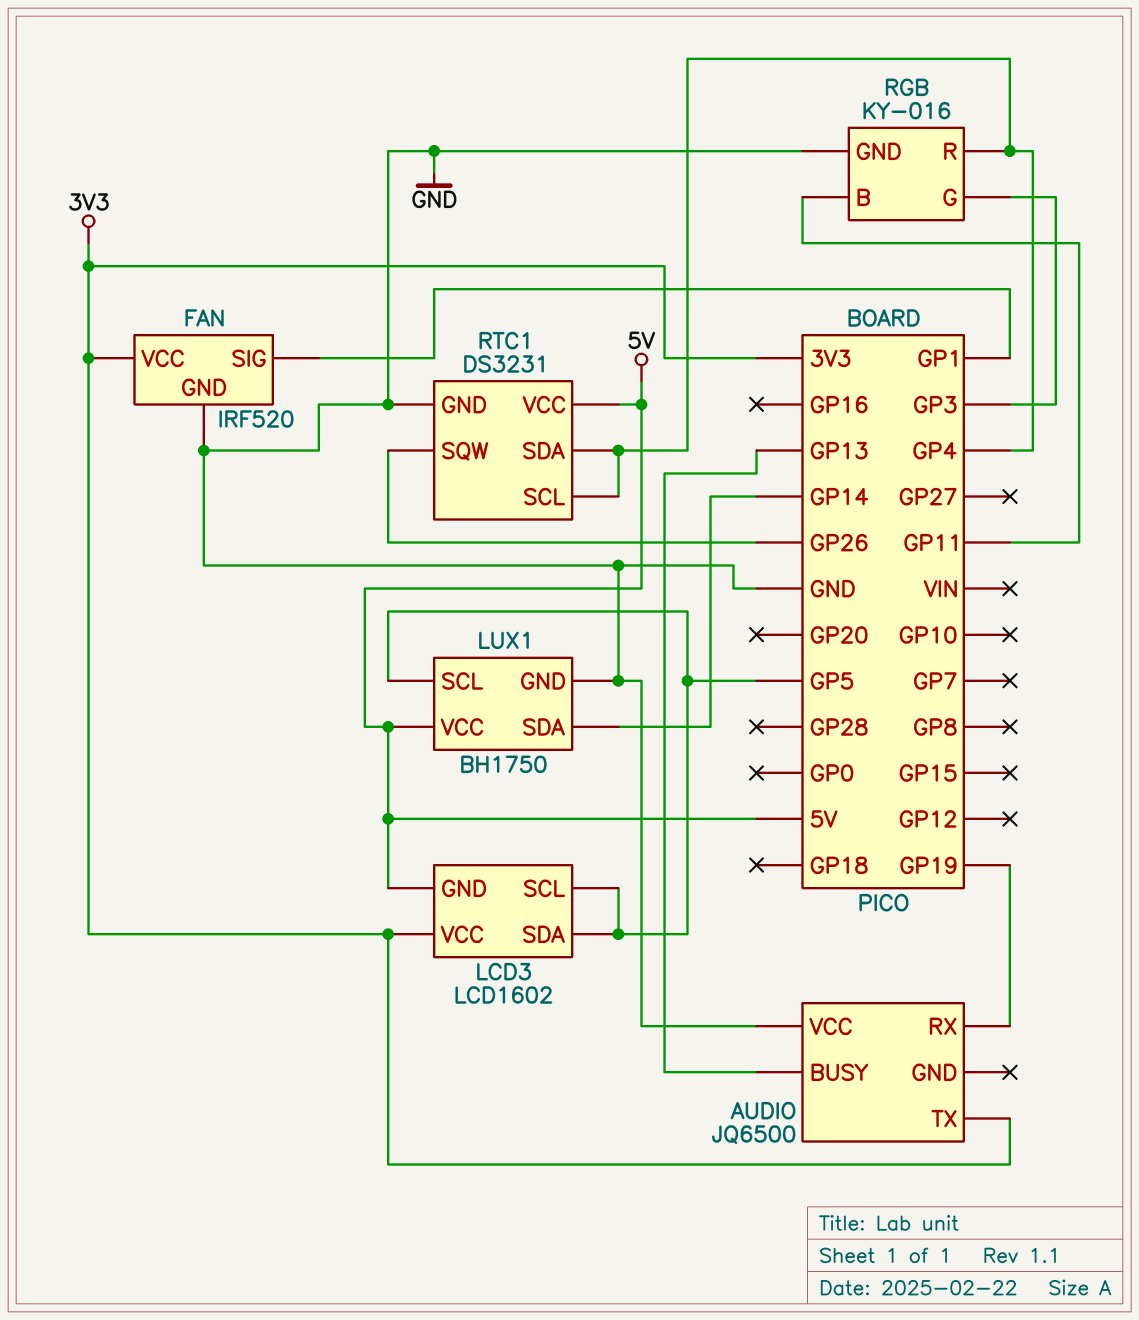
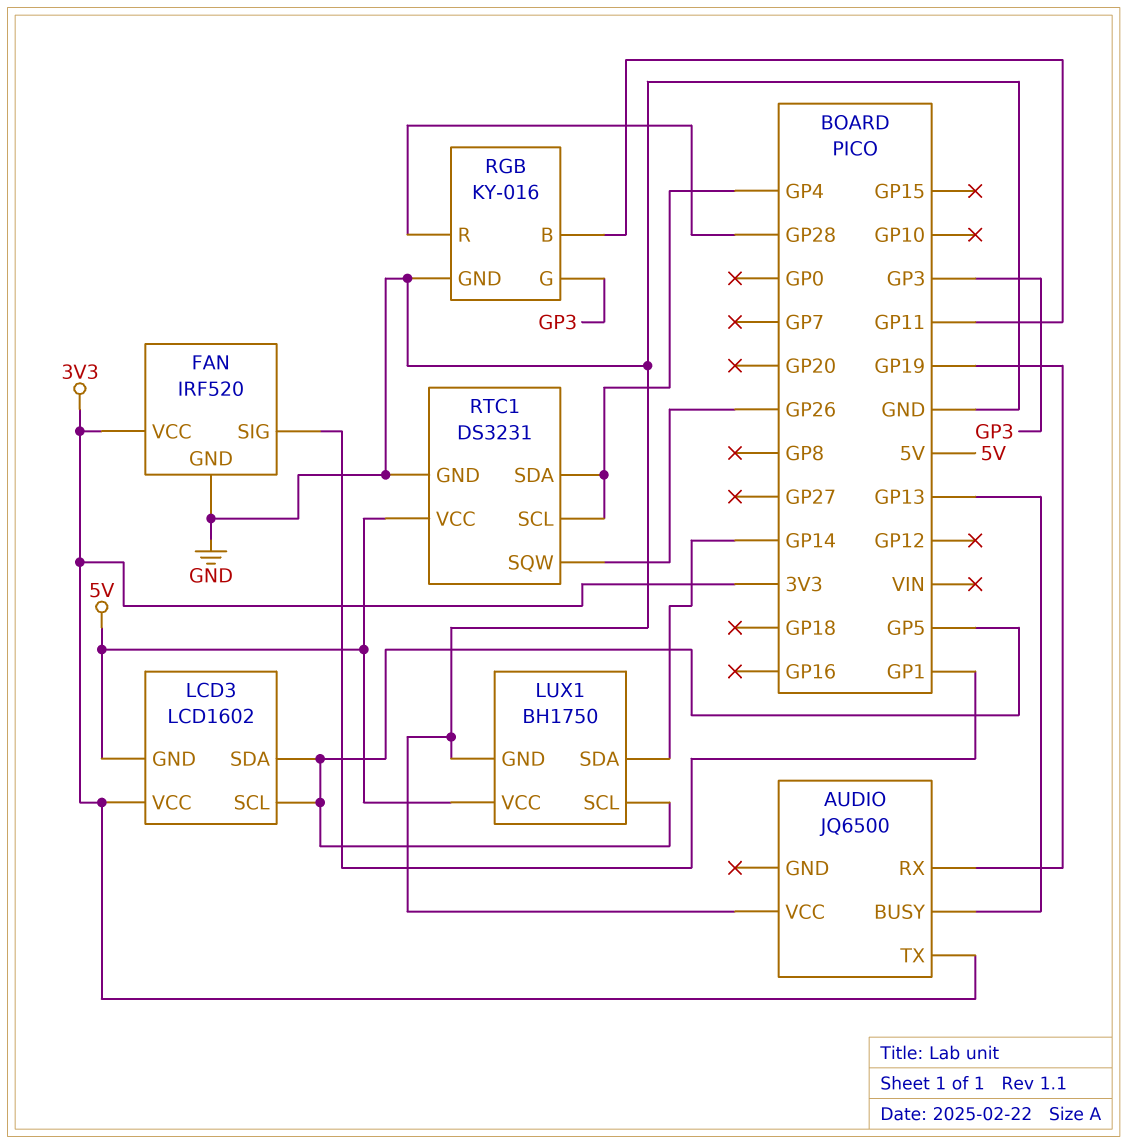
RGB pin R: GP4 -> GP28

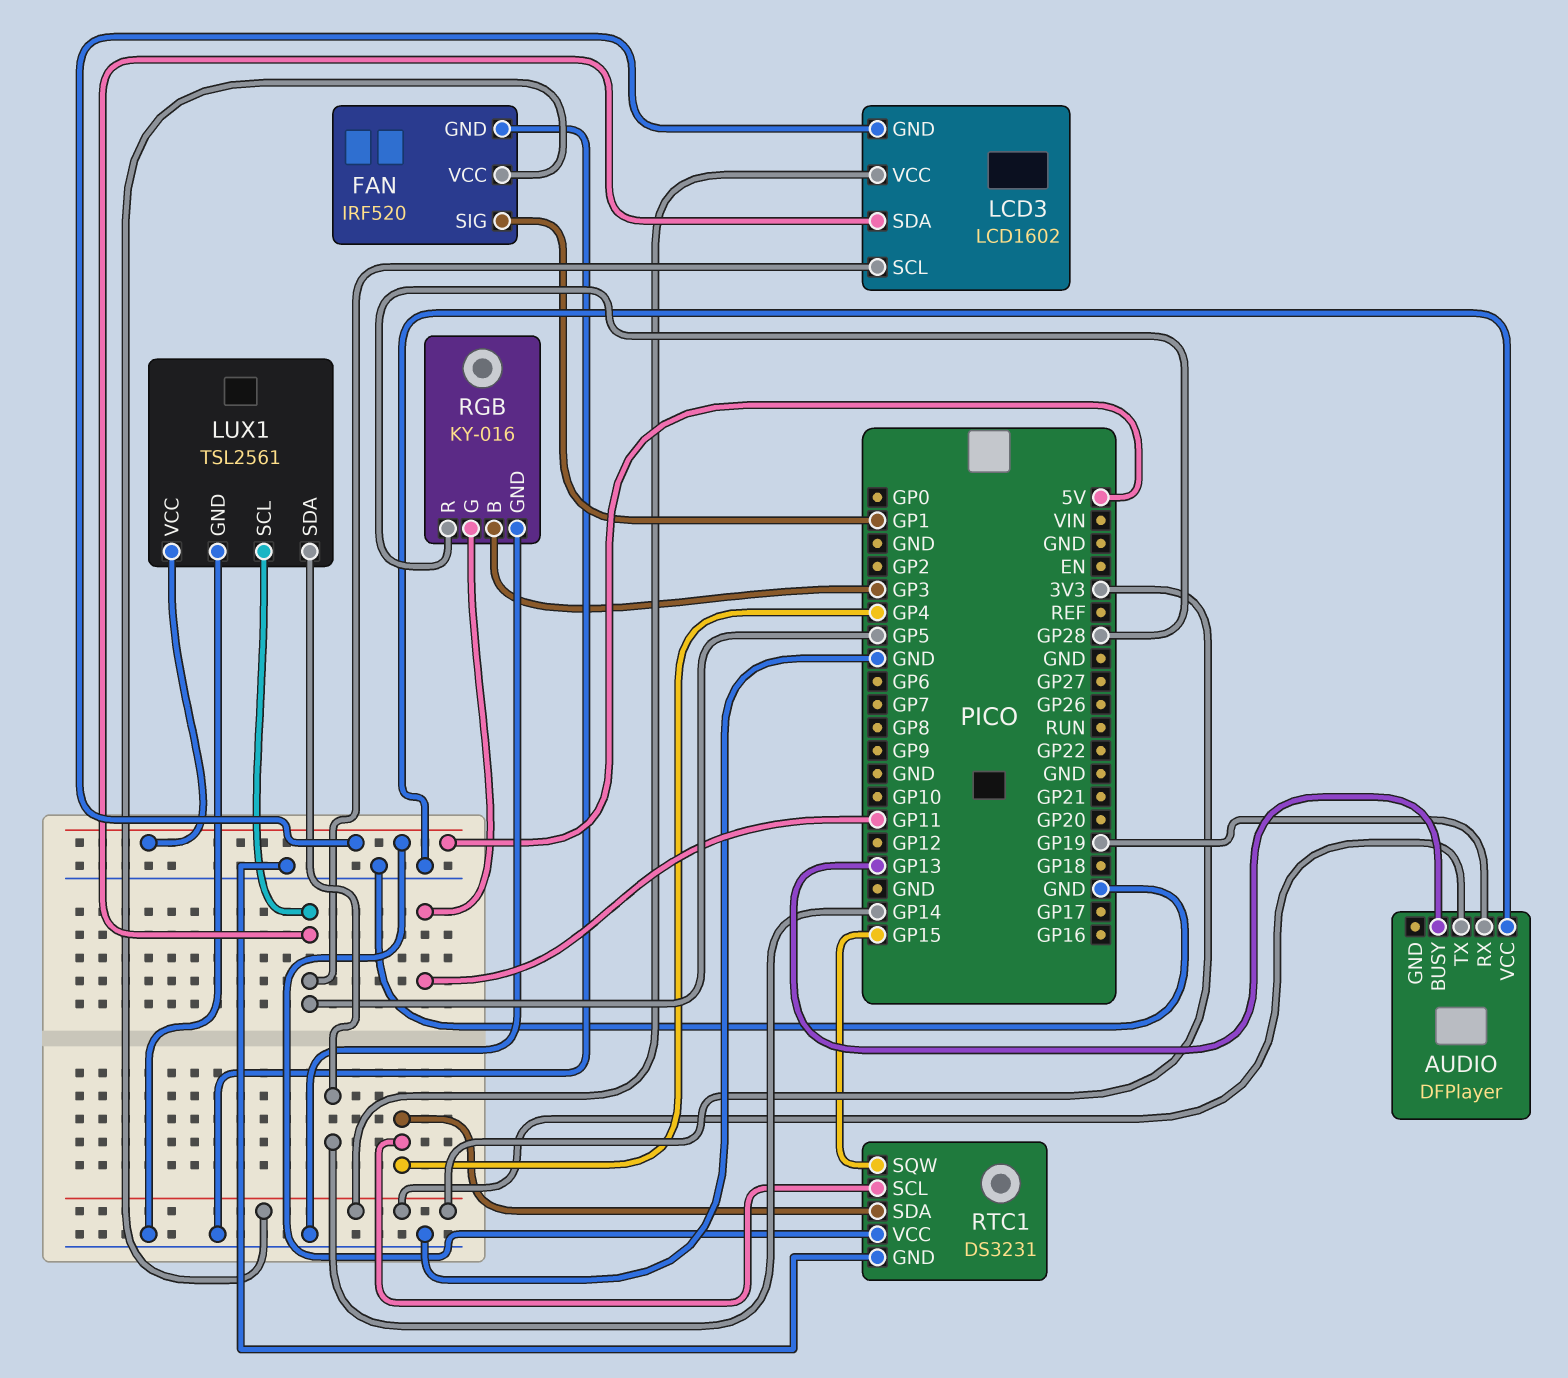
AUDIO: JQ6500 -> DFPlayer
LUX1: BH1750 -> TSL2561
RGB pin B: GP11 -> GP3
RGB pin G: GP3 -> GP11
RTC1 pin SQW: GP26 -> GP15

